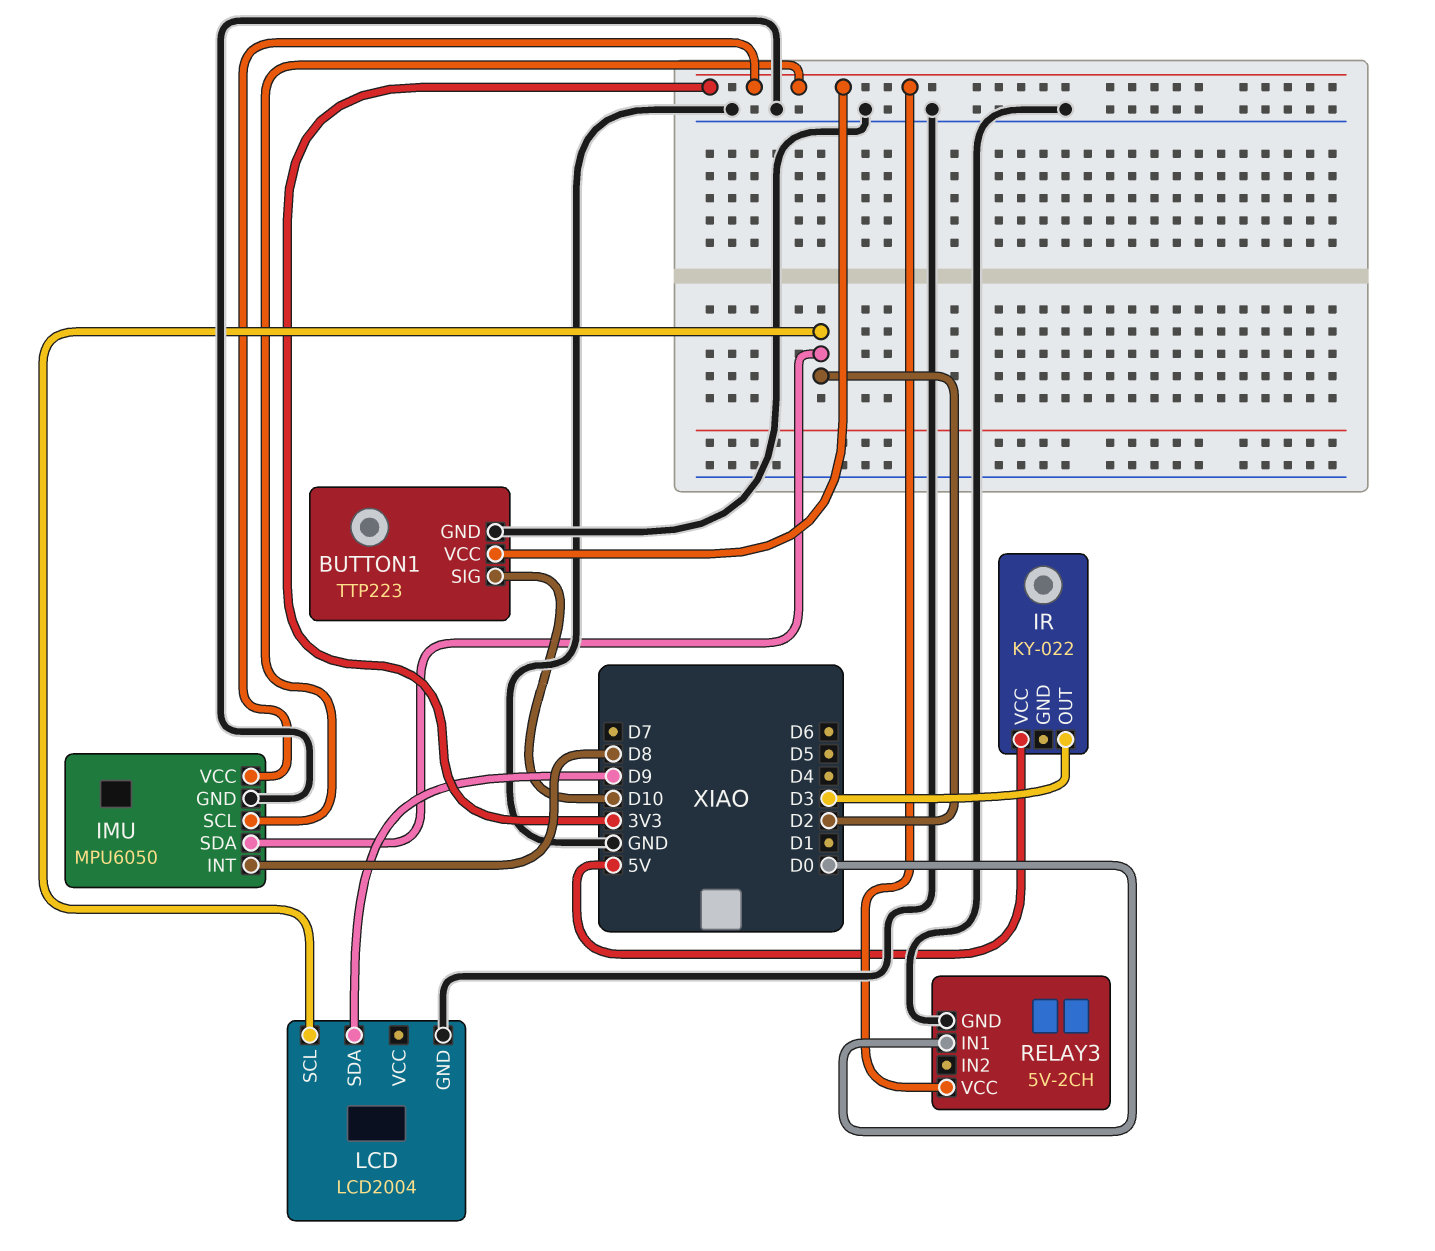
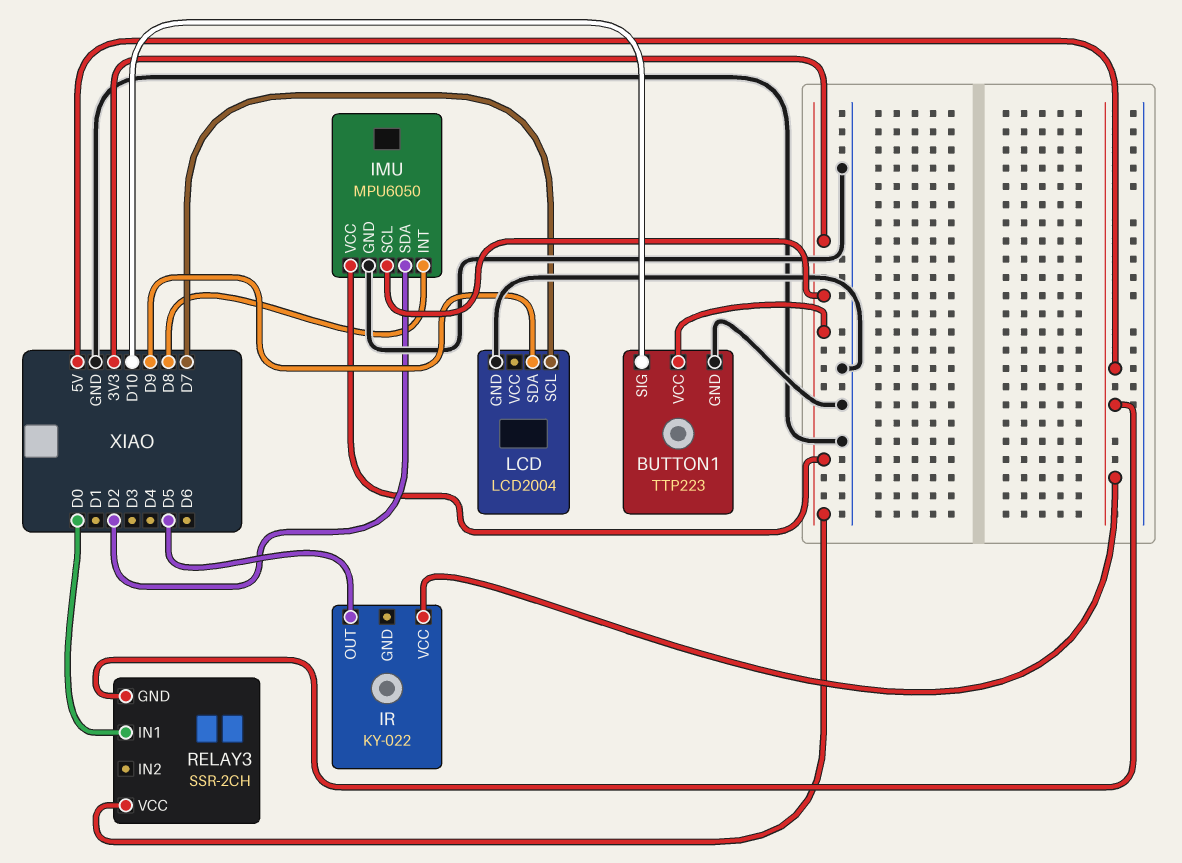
IR pin OUT: D3 -> D5
LCD pin SCL: D2 -> D7
RELAY3: 5V-2CH -> SSR-2CH
RELAY3 pin GND: GND -> 5V

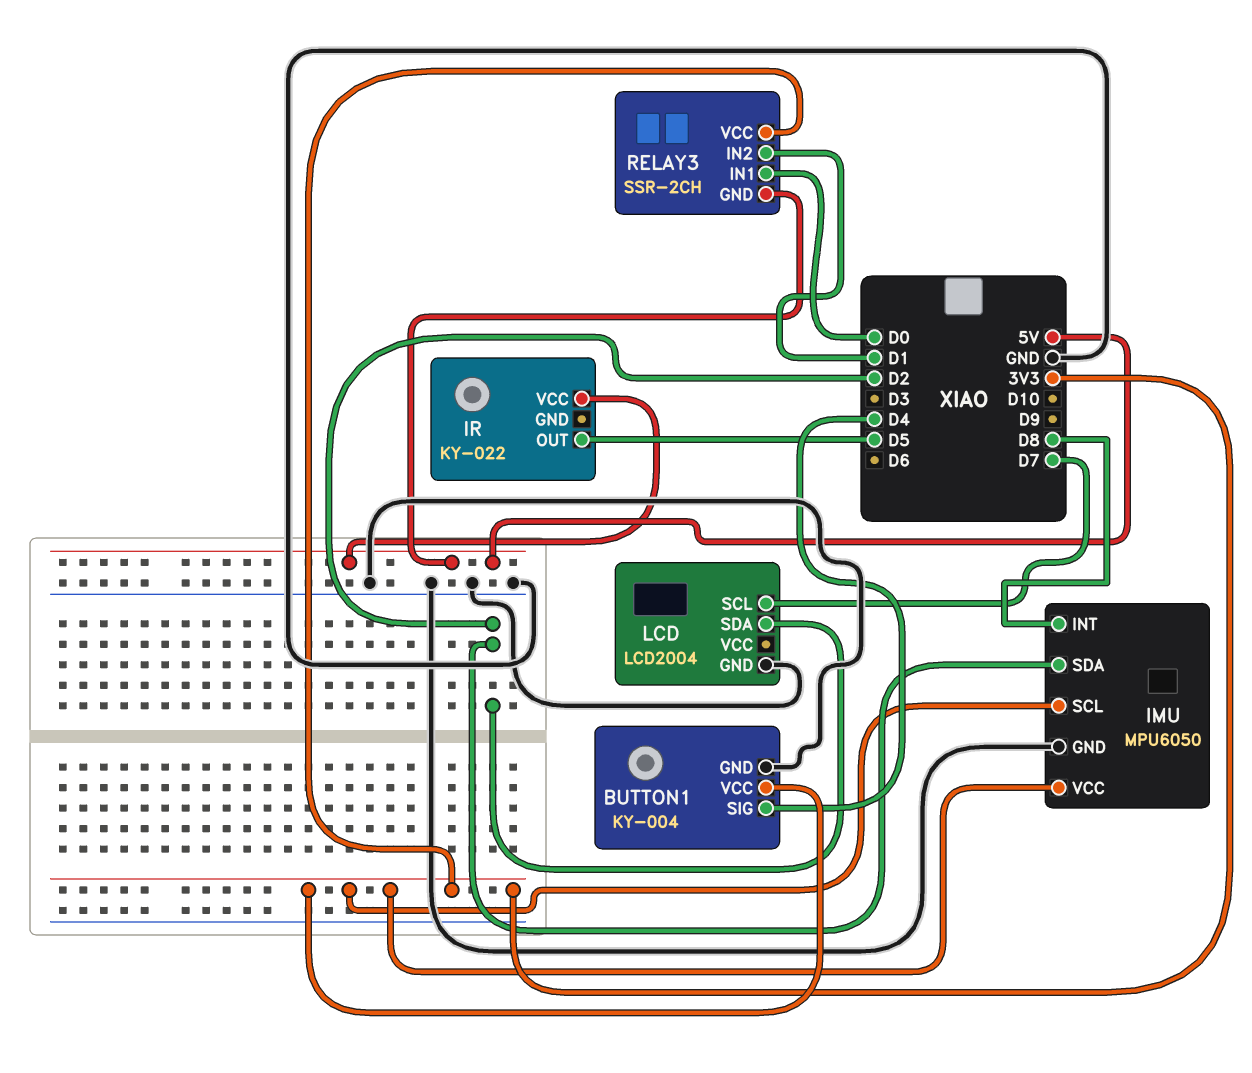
BUTTON1: TTP223 -> KY-004
BUTTON1 pin SIG: D10 -> D4
LCD pin SDA: D9 -> D2
RELAY3 pin IN2: none -> D1

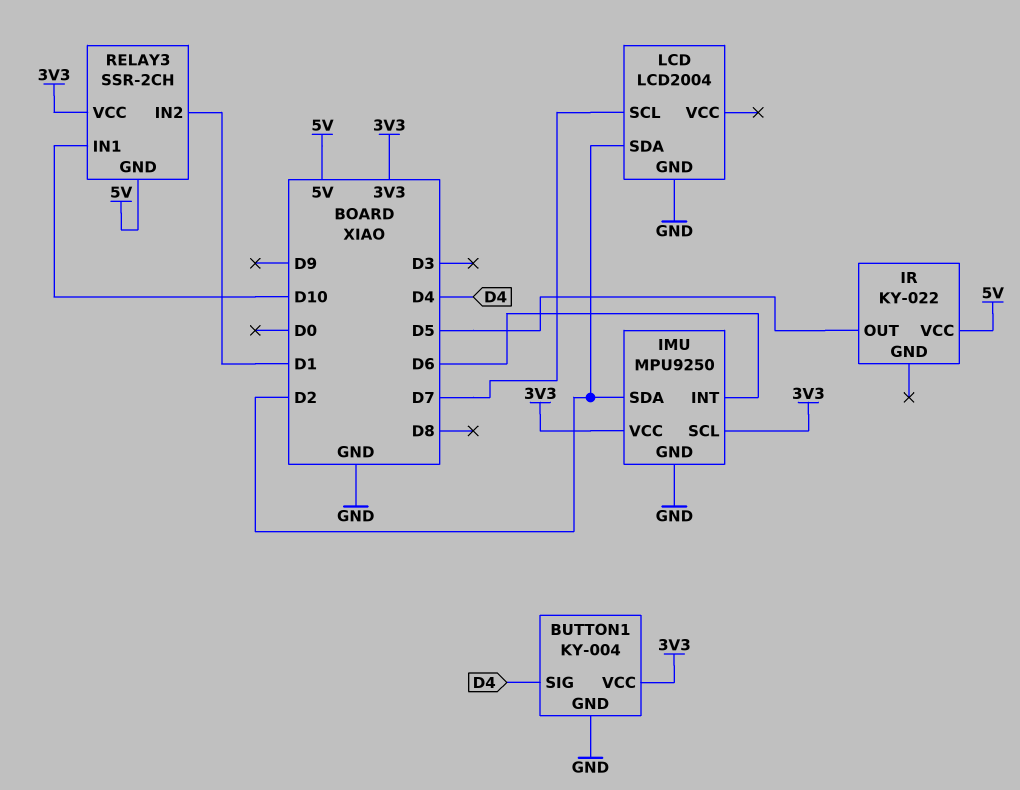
IMU: MPU6050 -> MPU9250
IMU pin INT: D8 -> D6
RELAY3 pin IN1: D0 -> D10

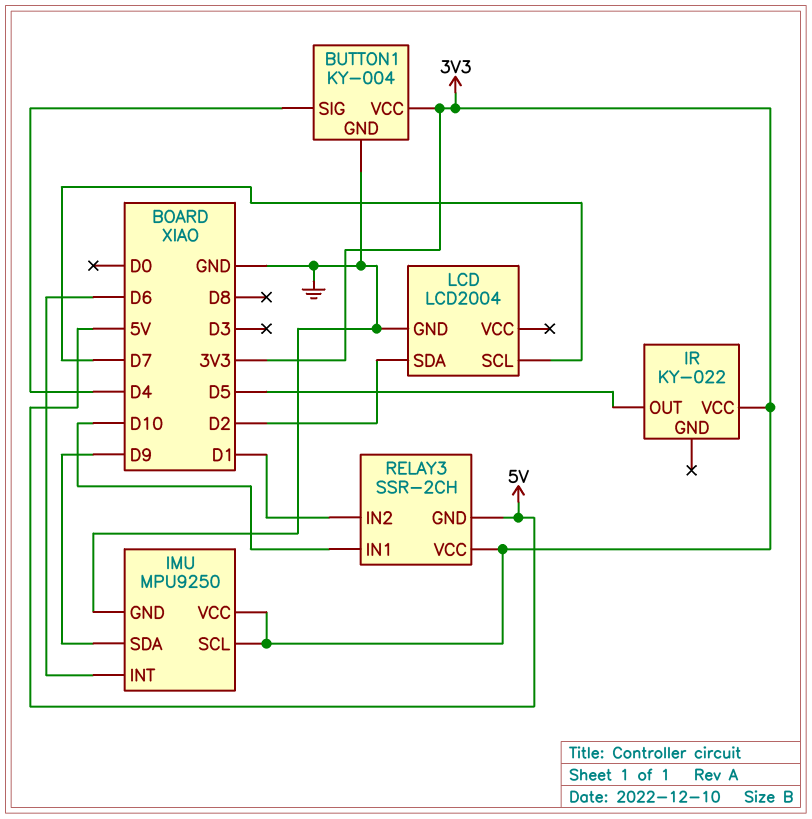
IMU pin SDA: D2 -> D9
IR pin VCC: 5V -> 3V3

